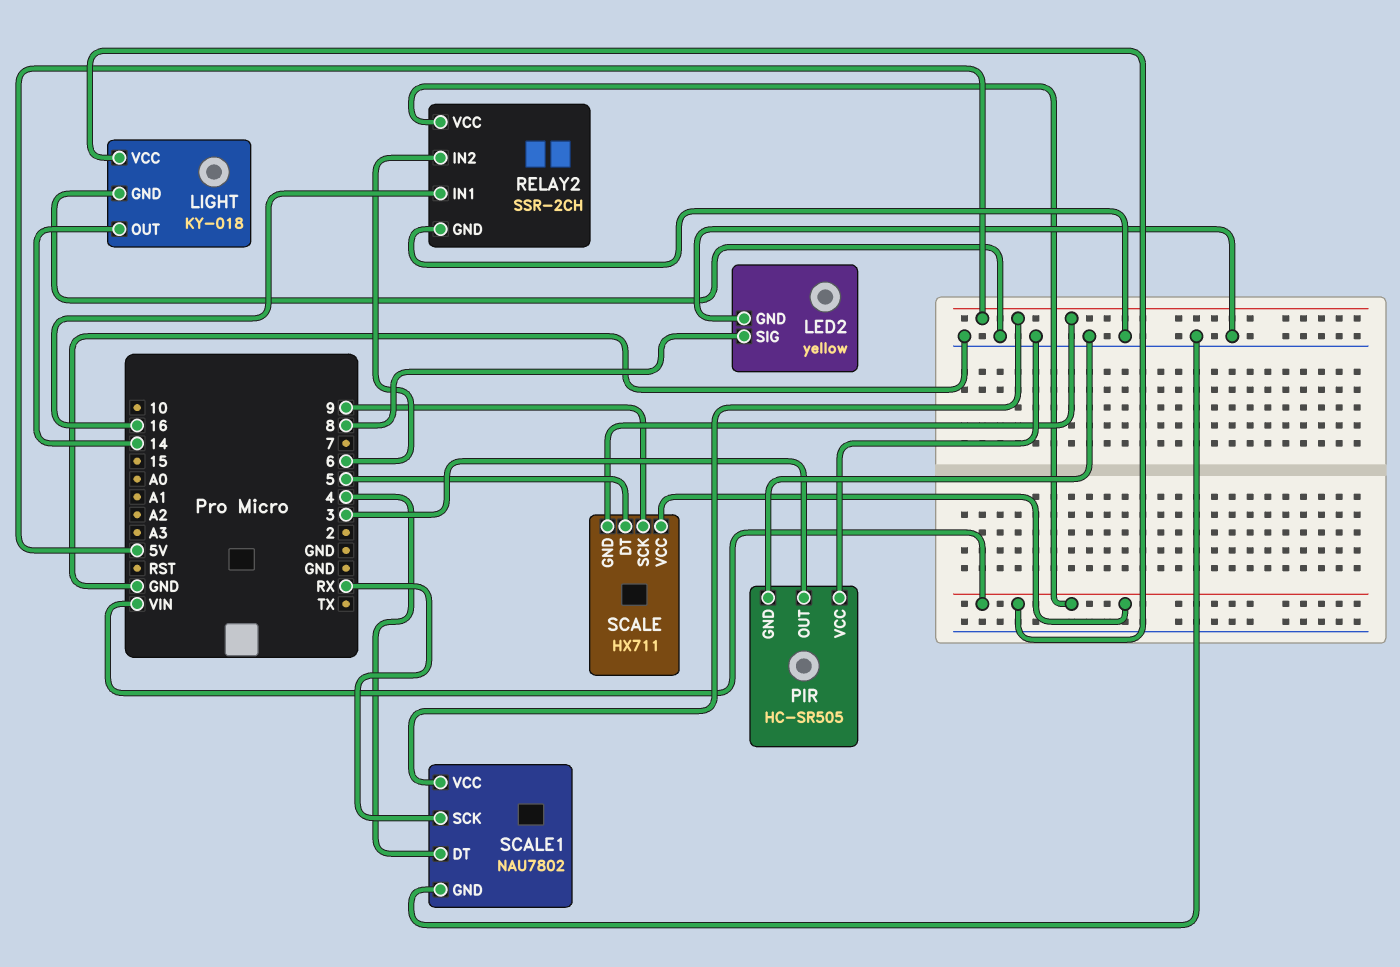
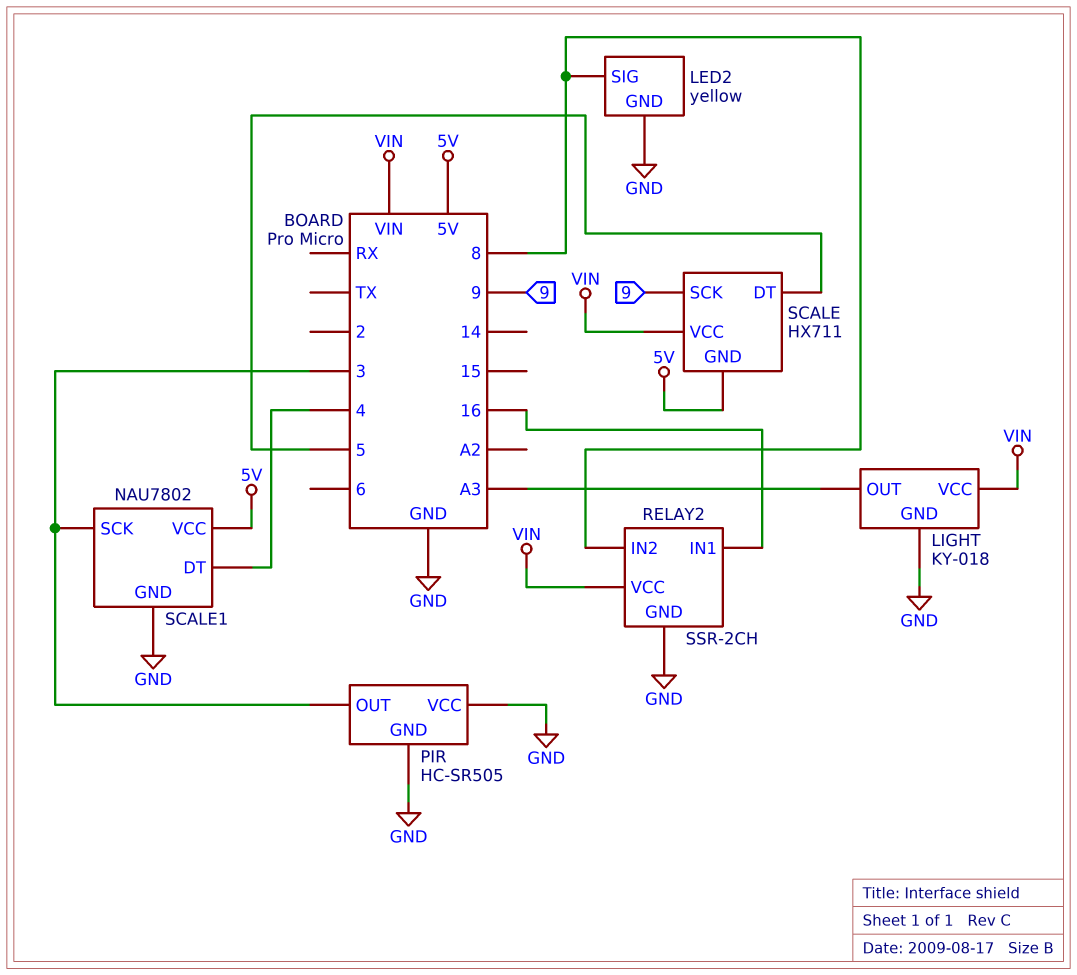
LIGHT pin OUT: 14 -> A3
RELAY2 pin IN2: 6 -> 8
SCALE1 pin SCK: RX -> 3

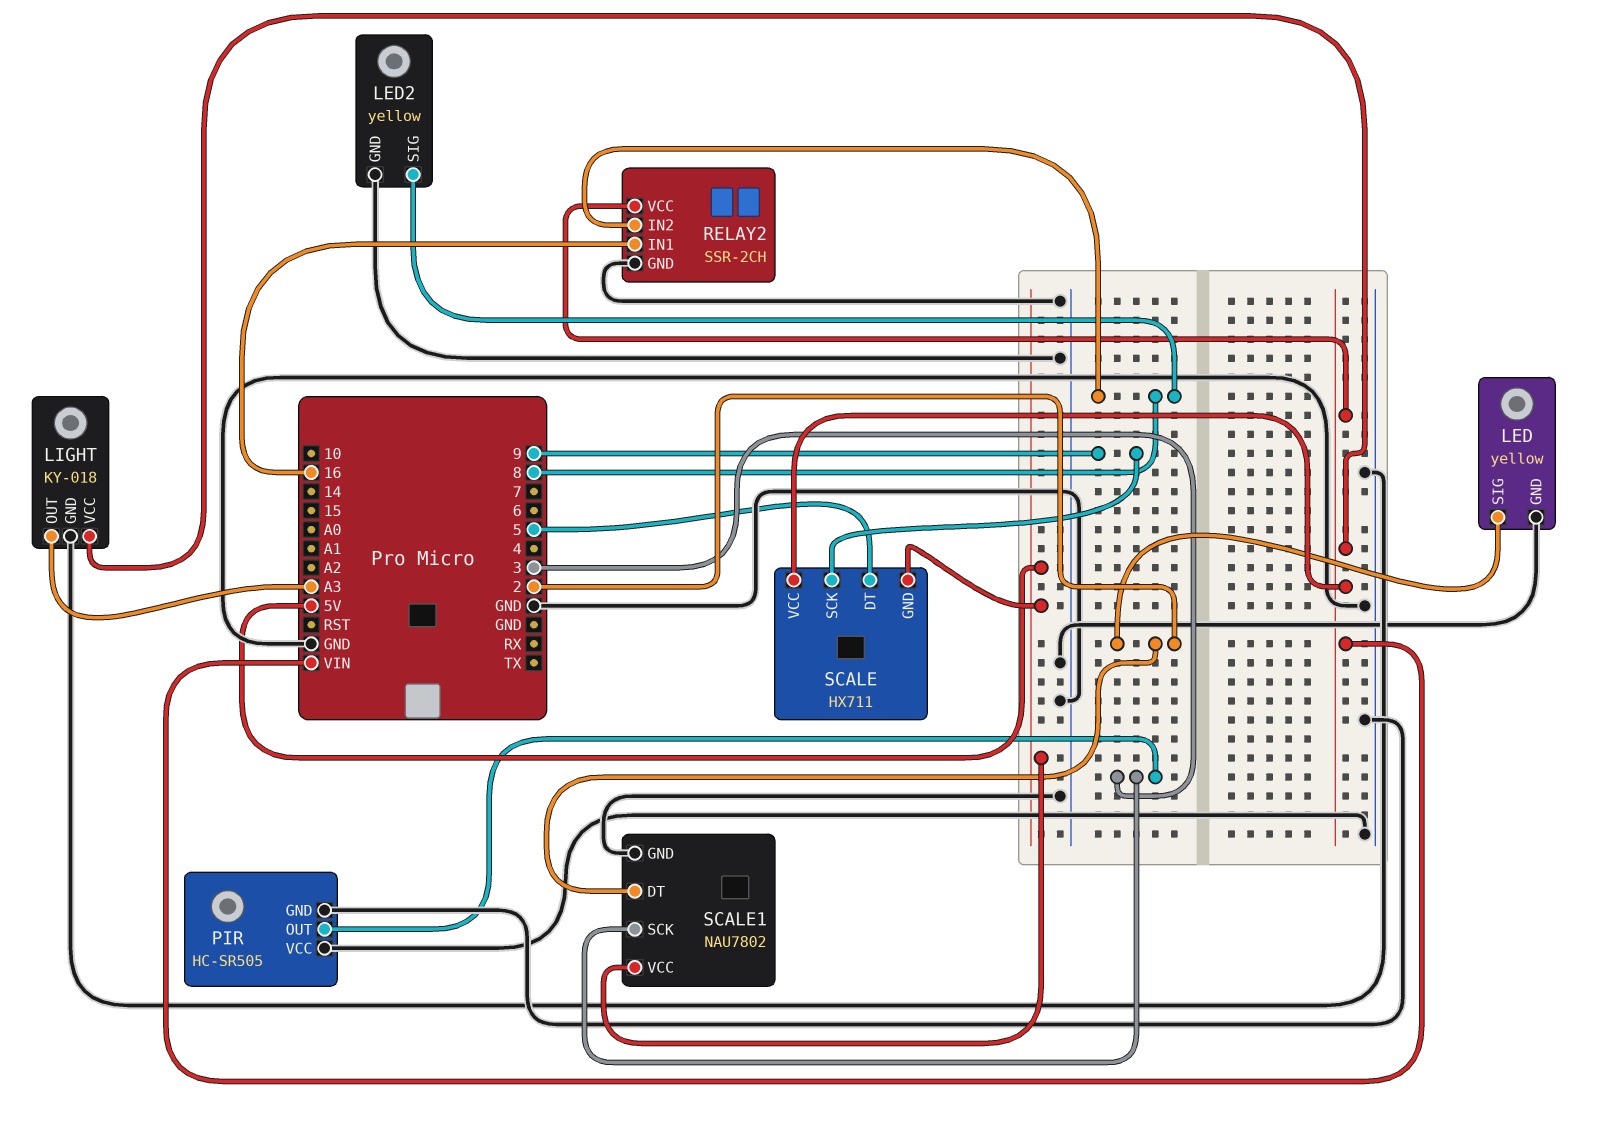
LED: none -> yellow
LED pin GND: none -> GND
LED pin SIG: none -> 2
SCALE1 pin DT: 4 -> 2

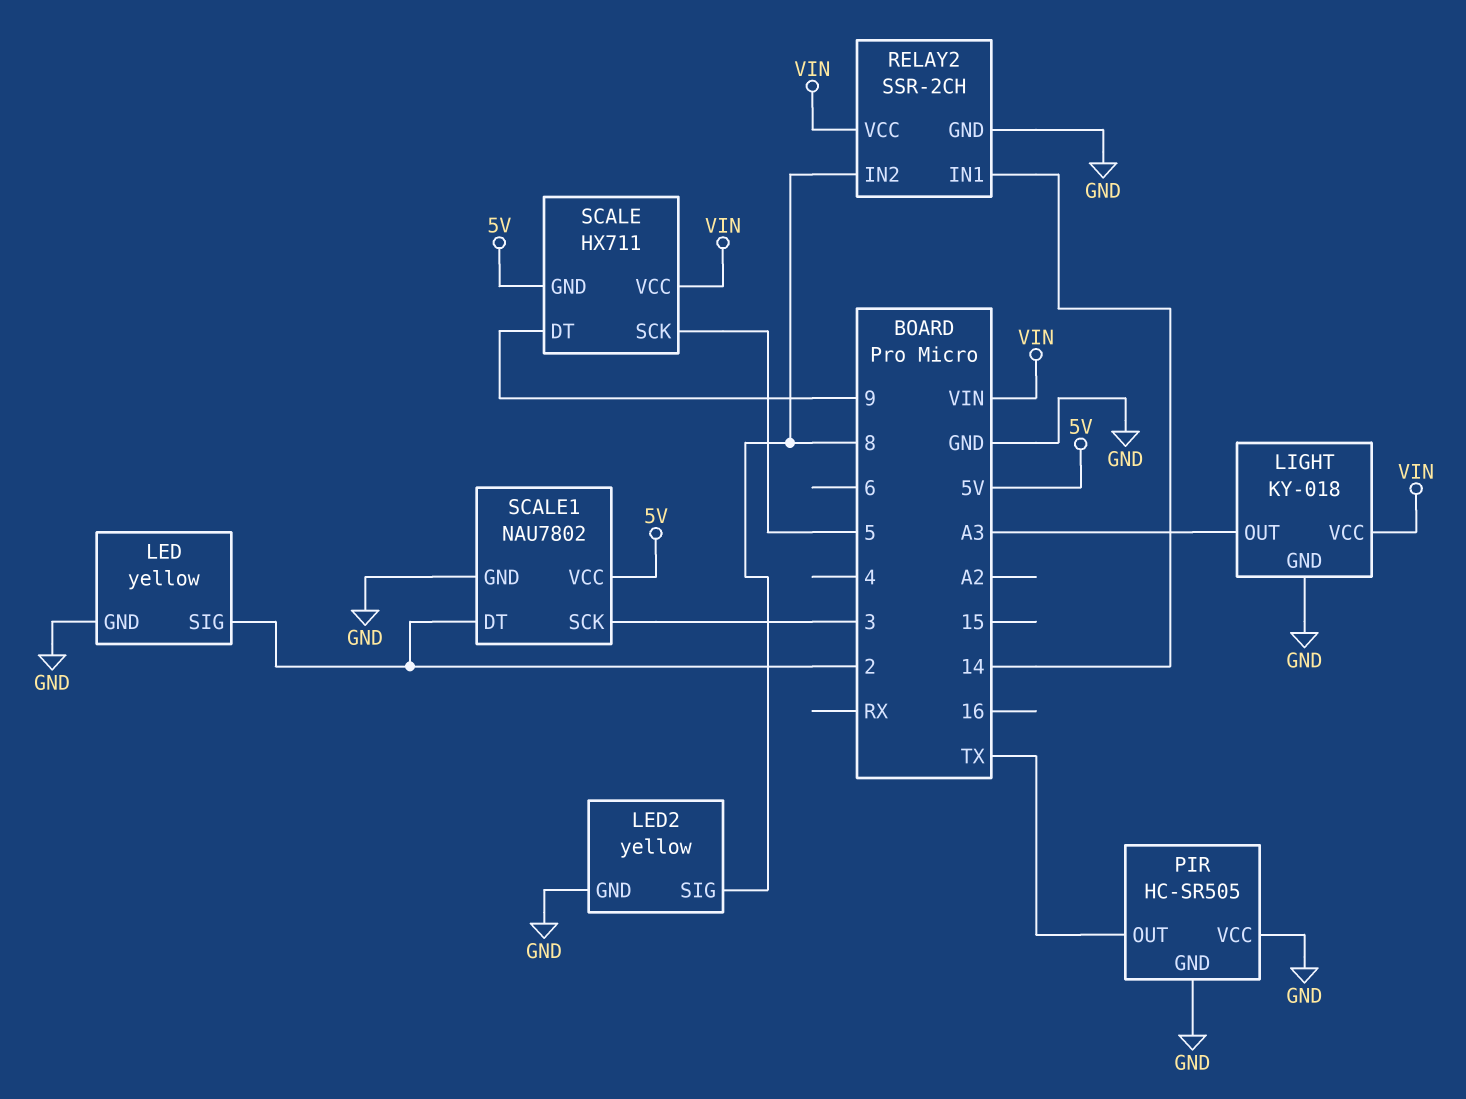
PIR pin OUT: 3 -> TX
RELAY2 pin IN1: 16 -> 14
SCALE pin DT: 5 -> 9
SCALE pin SCK: 9 -> 5

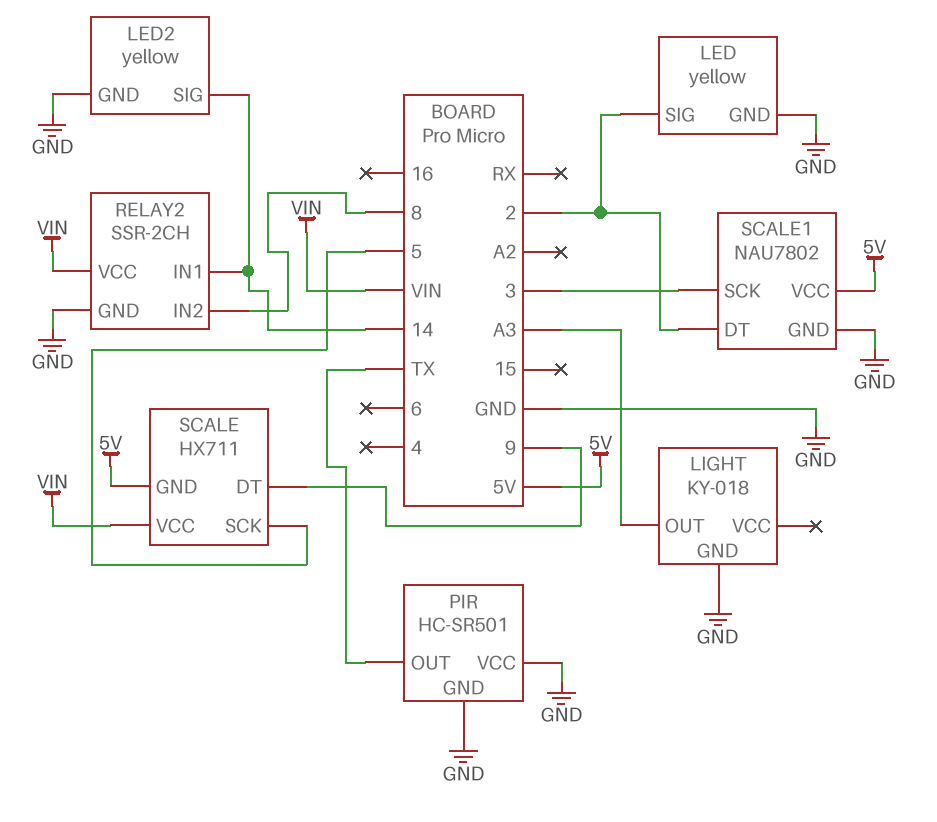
LED2 pin SIG: 8 -> 14
LIGHT pin VCC: VIN -> none
PIR: HC-SR505 -> HC-SR501

